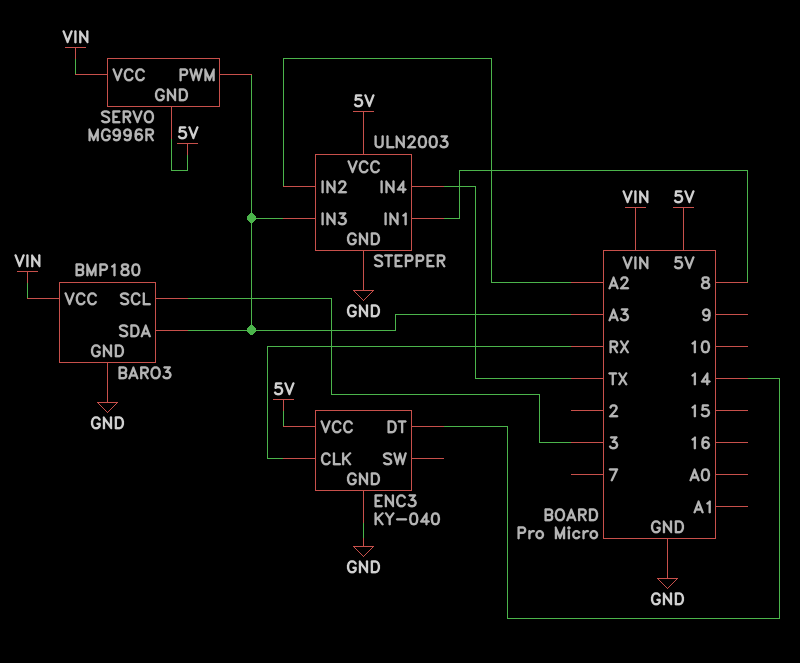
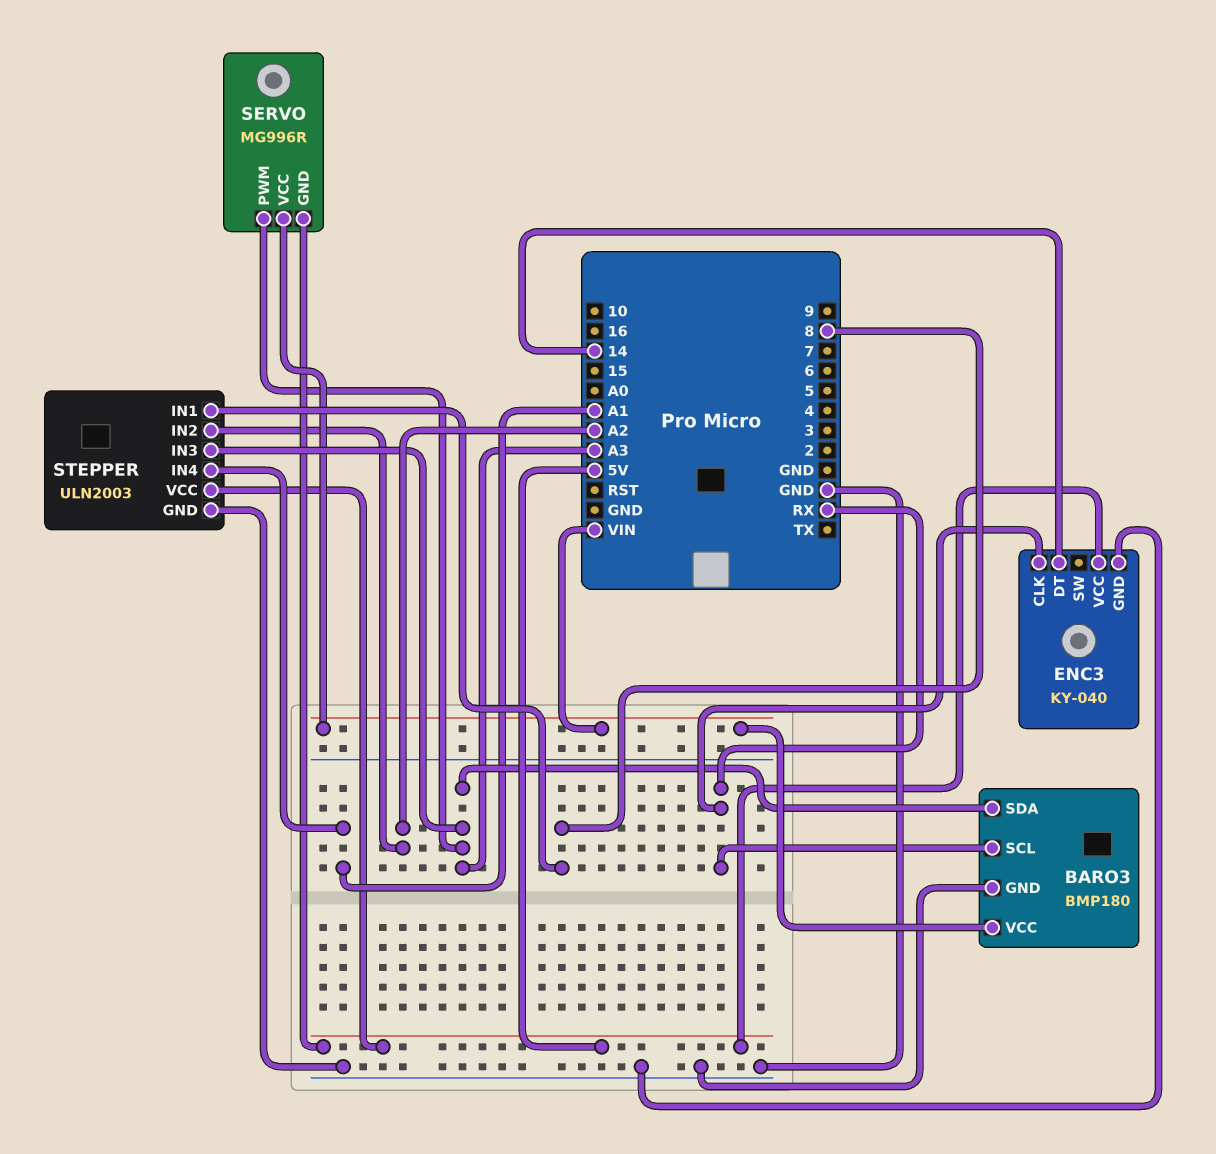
BARO3 pin SCL: 3 -> RX
STEPPER pin IN4: TX -> A1

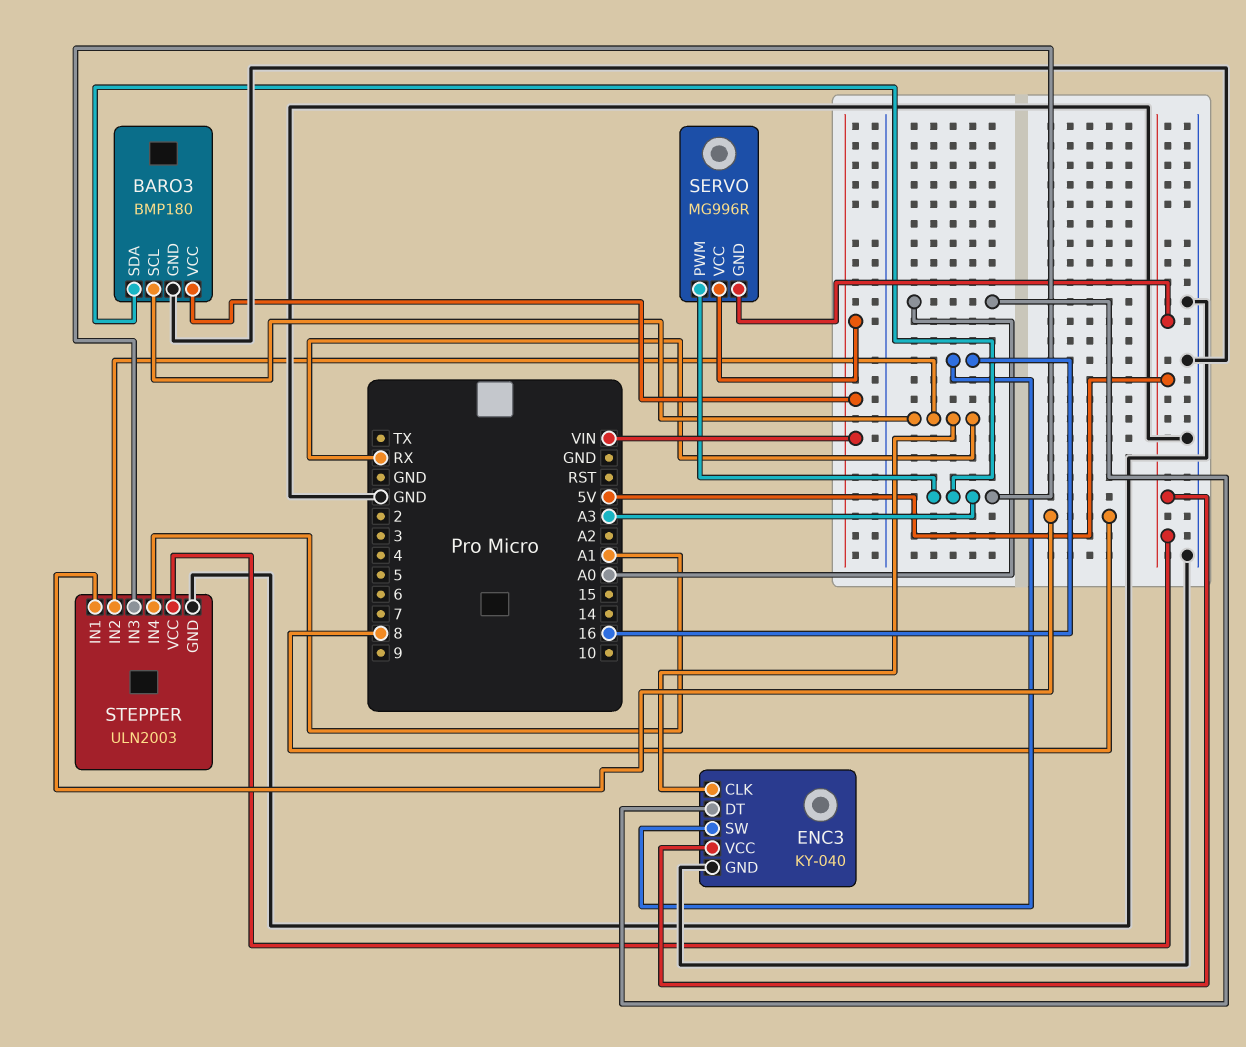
ENC3 pin DT: 14 -> A0
ENC3 pin SW: none -> 16
STEPPER pin IN2: A2 -> RX

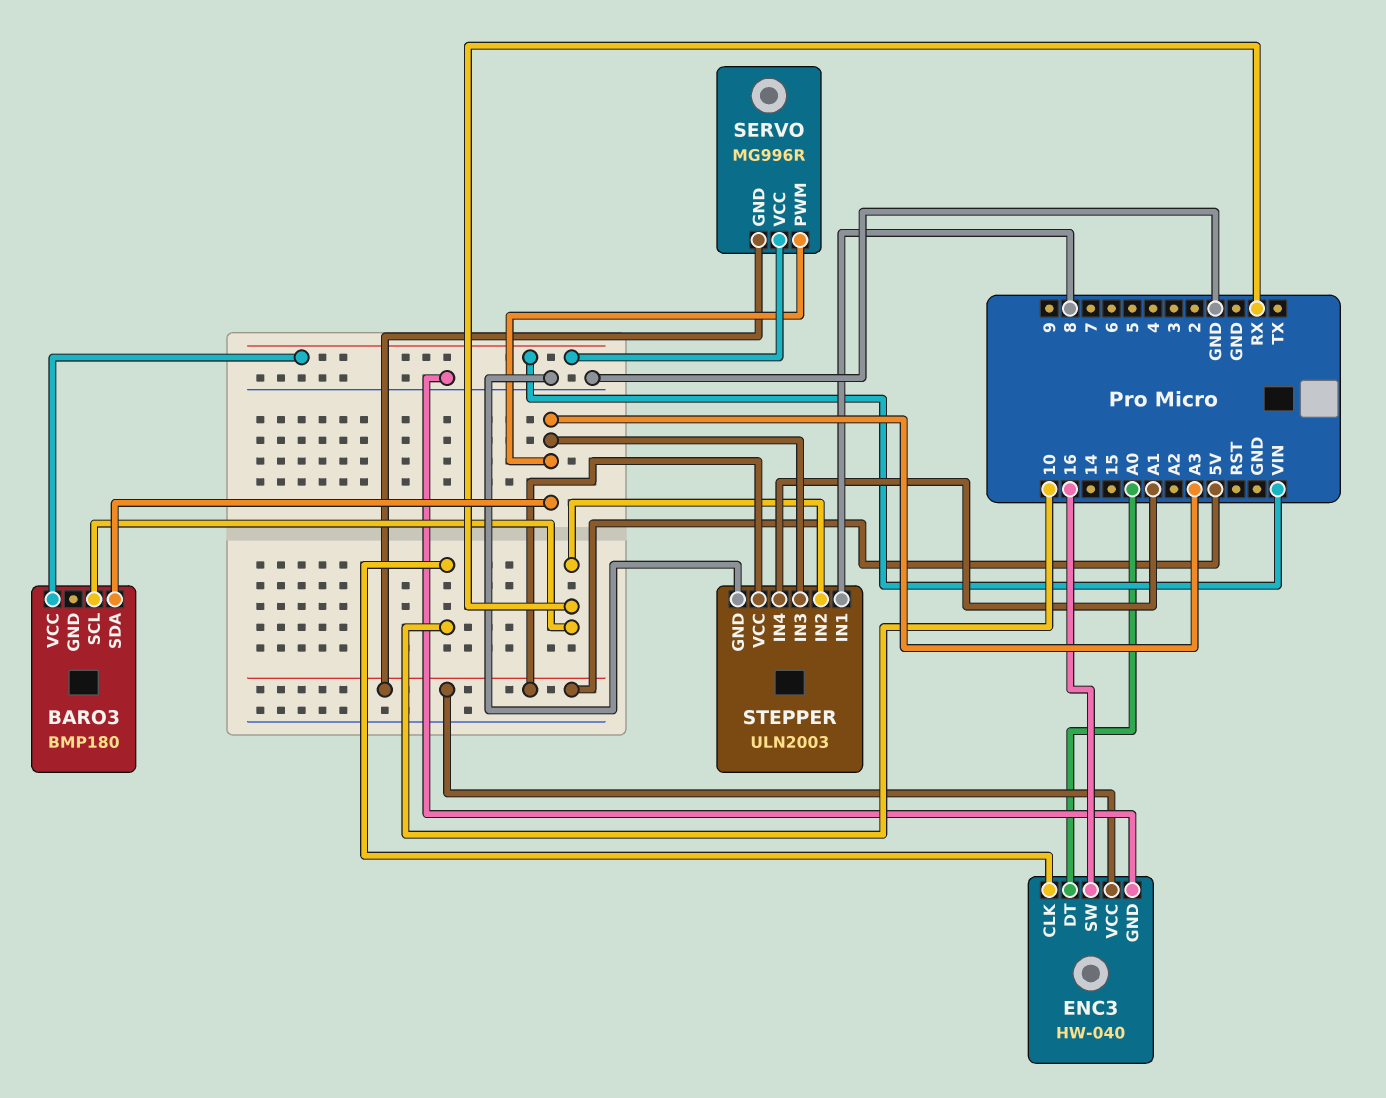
BARO3 pin GND: GND -> none
ENC3: KY-040 -> HW-040
ENC3 pin CLK: RX -> 10

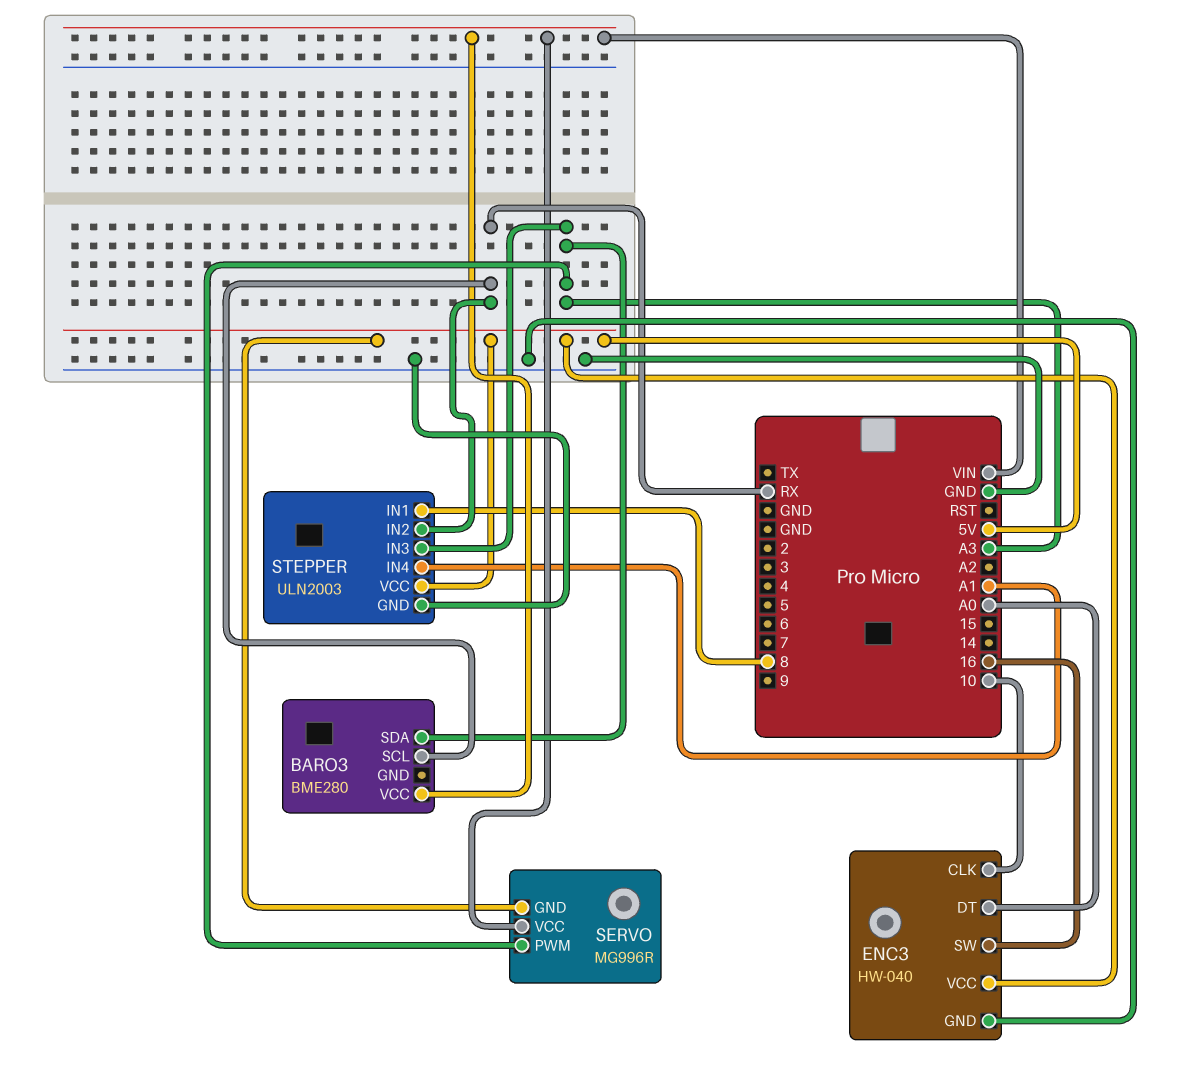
BARO3: BMP180 -> BME280

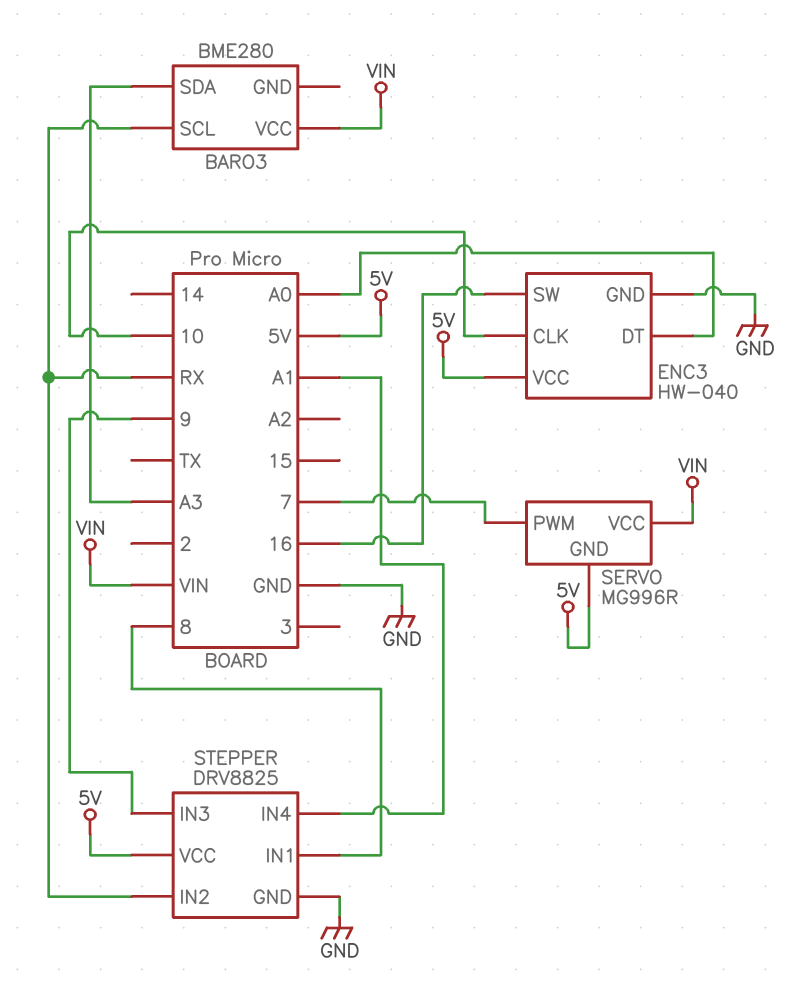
SERVO pin PWM: A3 -> 7
STEPPER: ULN2003 -> DRV8825
STEPPER pin IN3: A3 -> 9

